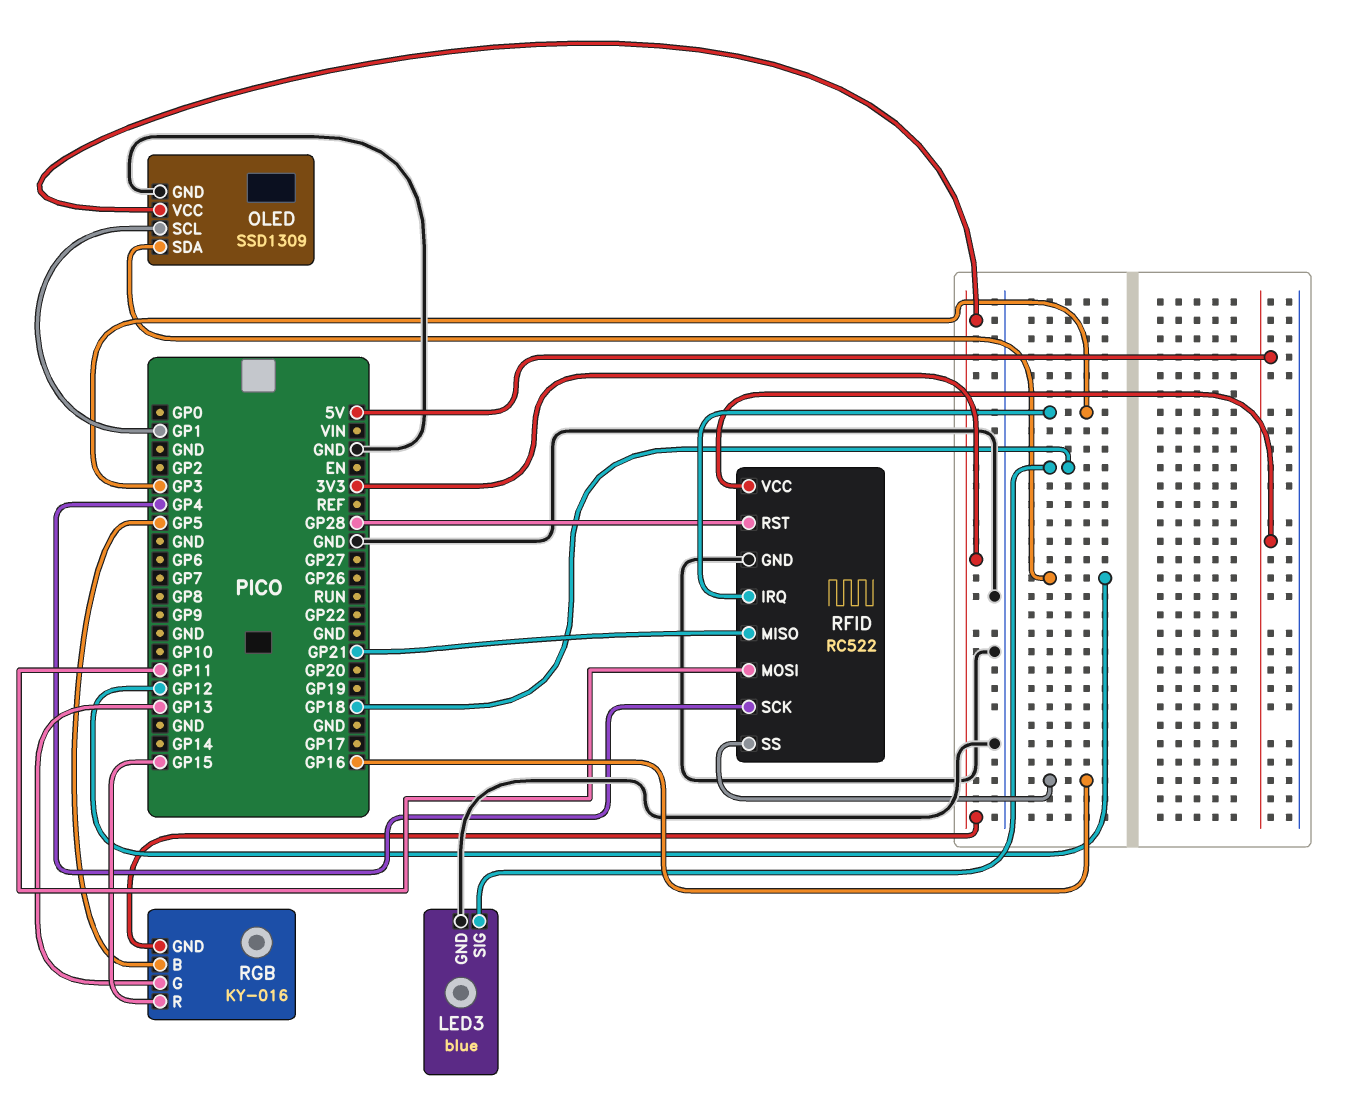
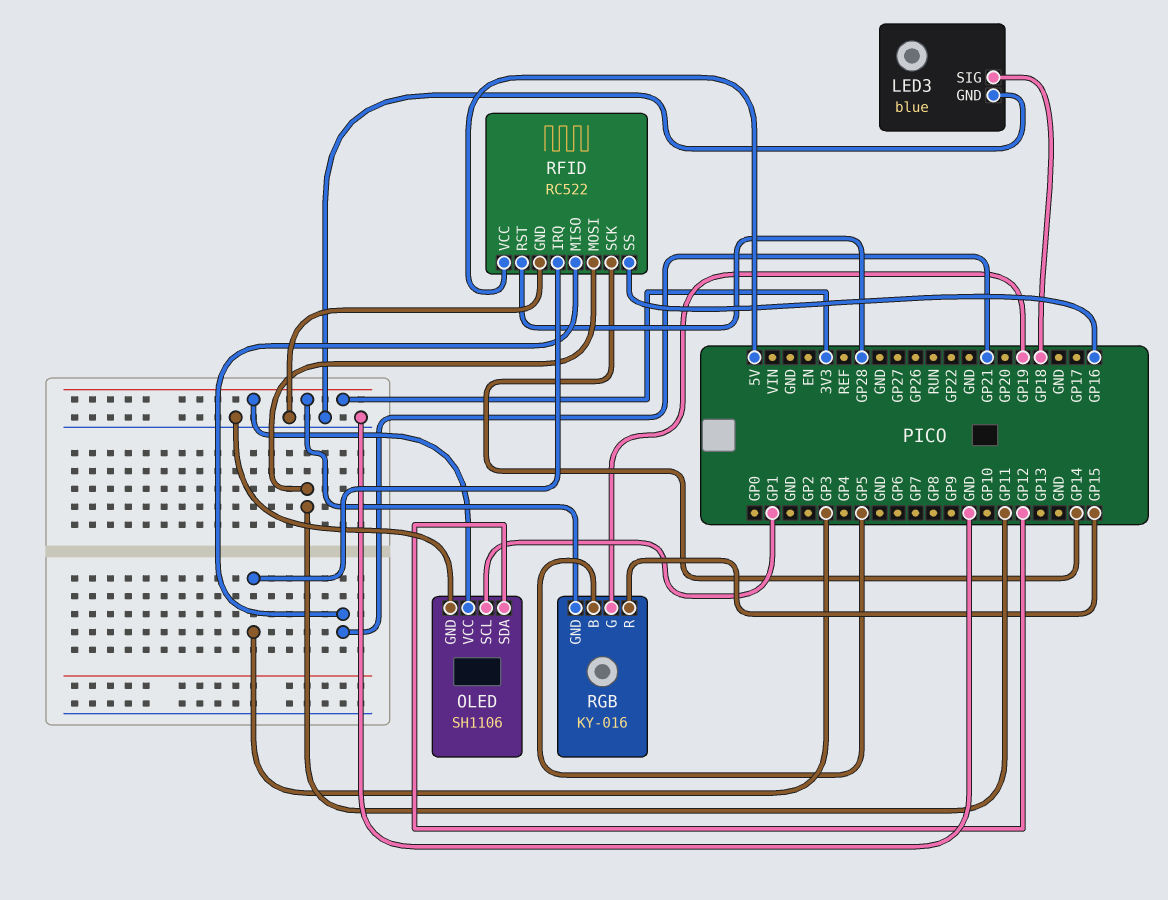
OLED: SSD1309 -> SH1106
RFID pin SCK: GP4 -> GP14
RGB pin G: GP13 -> GP19

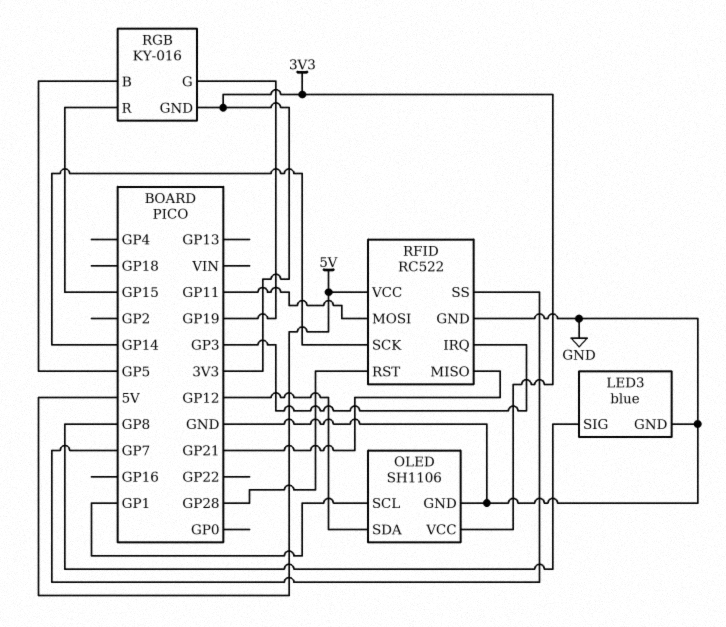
LED3 pin SIG: GP18 -> GP8
RFID pin SS: GP16 -> GP7

